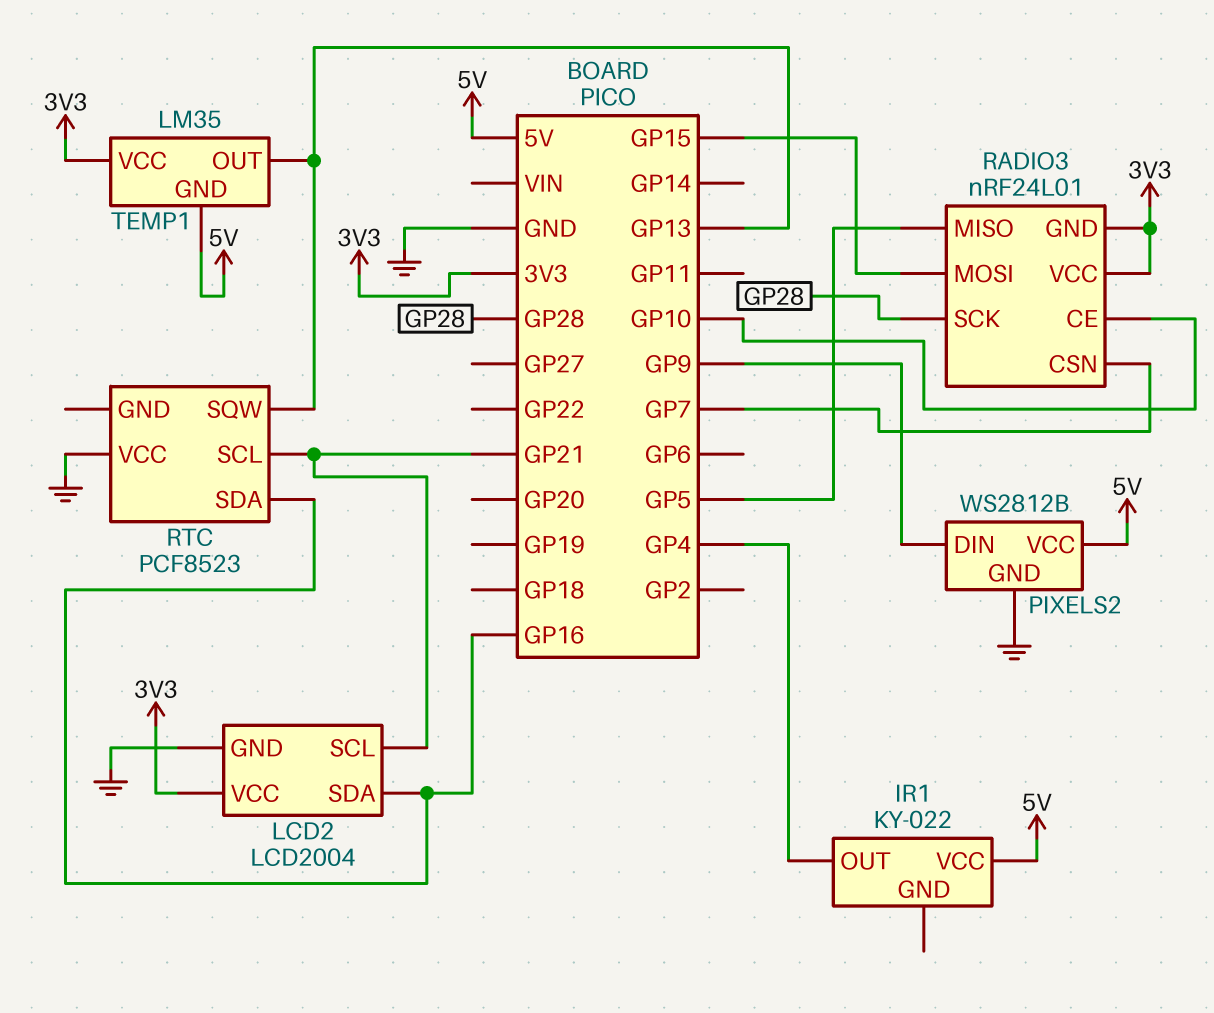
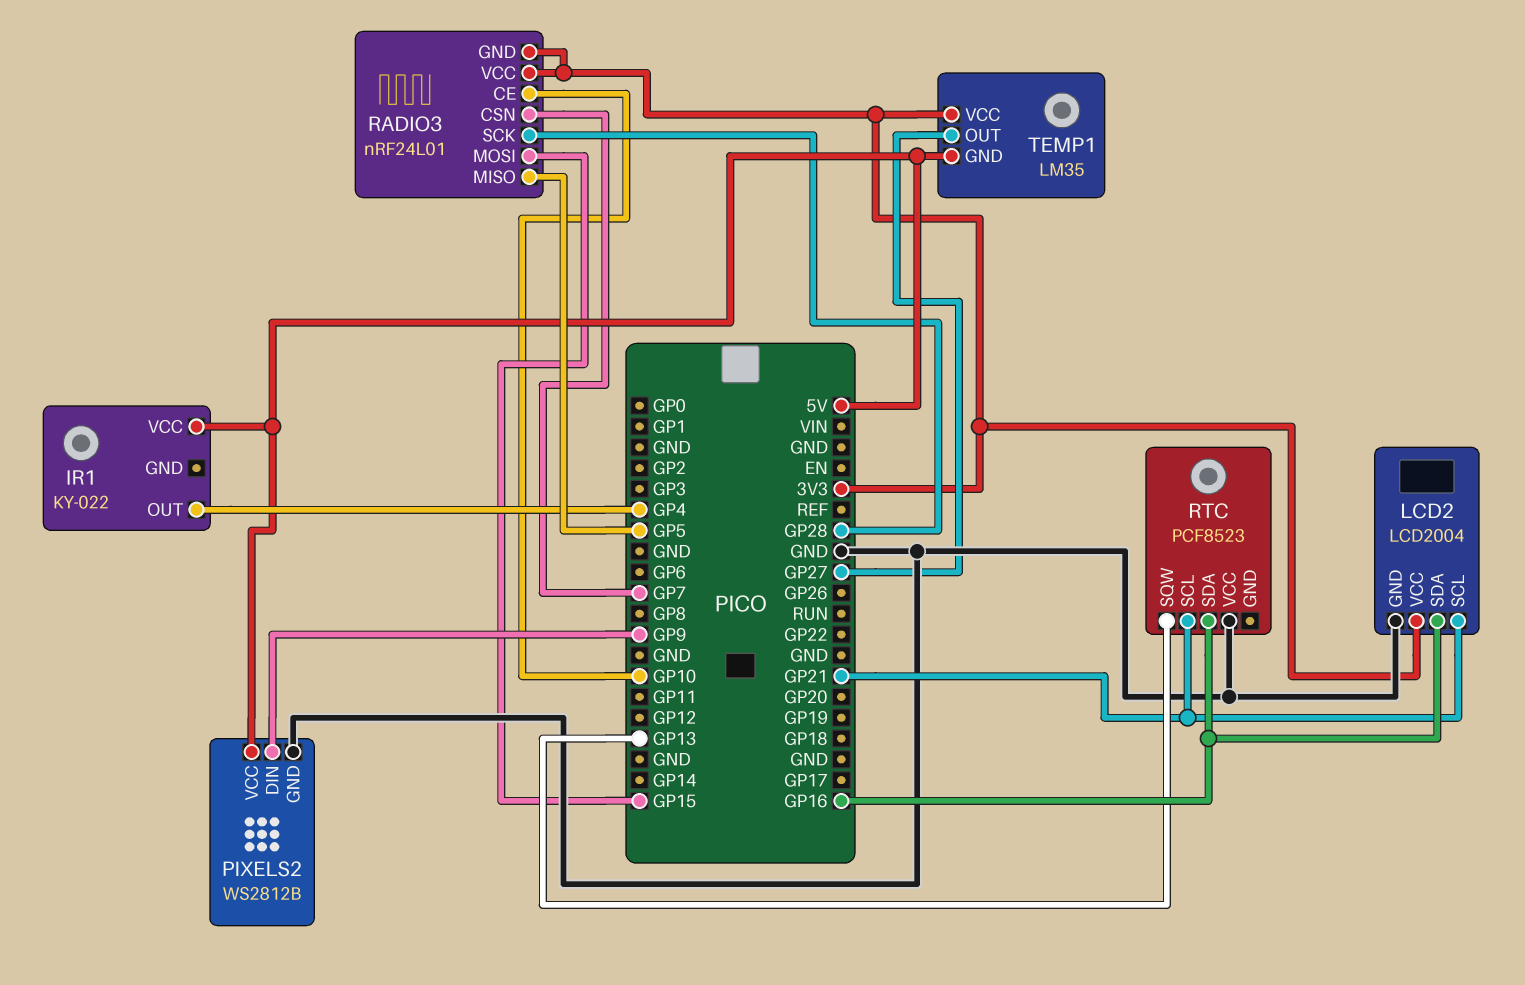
TEMP1 pin OUT: GP13 -> GP27

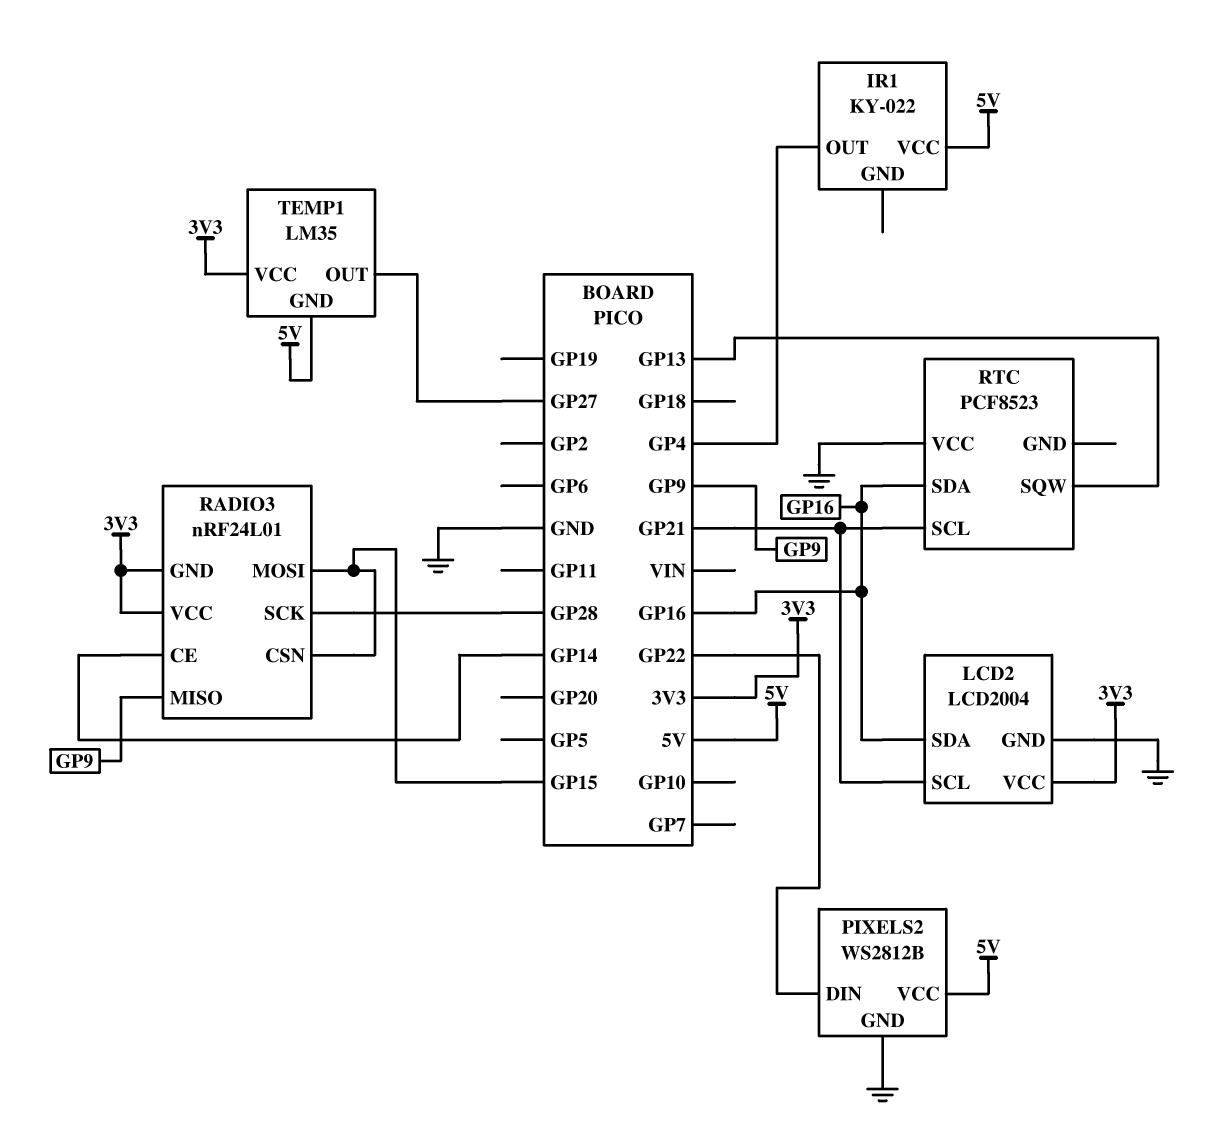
PIXELS2 pin DIN: GP9 -> GP22
RADIO3 pin CE: GP10 -> GP14
RADIO3 pin CSN: GP7 -> GP15
RADIO3 pin MISO: GP5 -> GP9

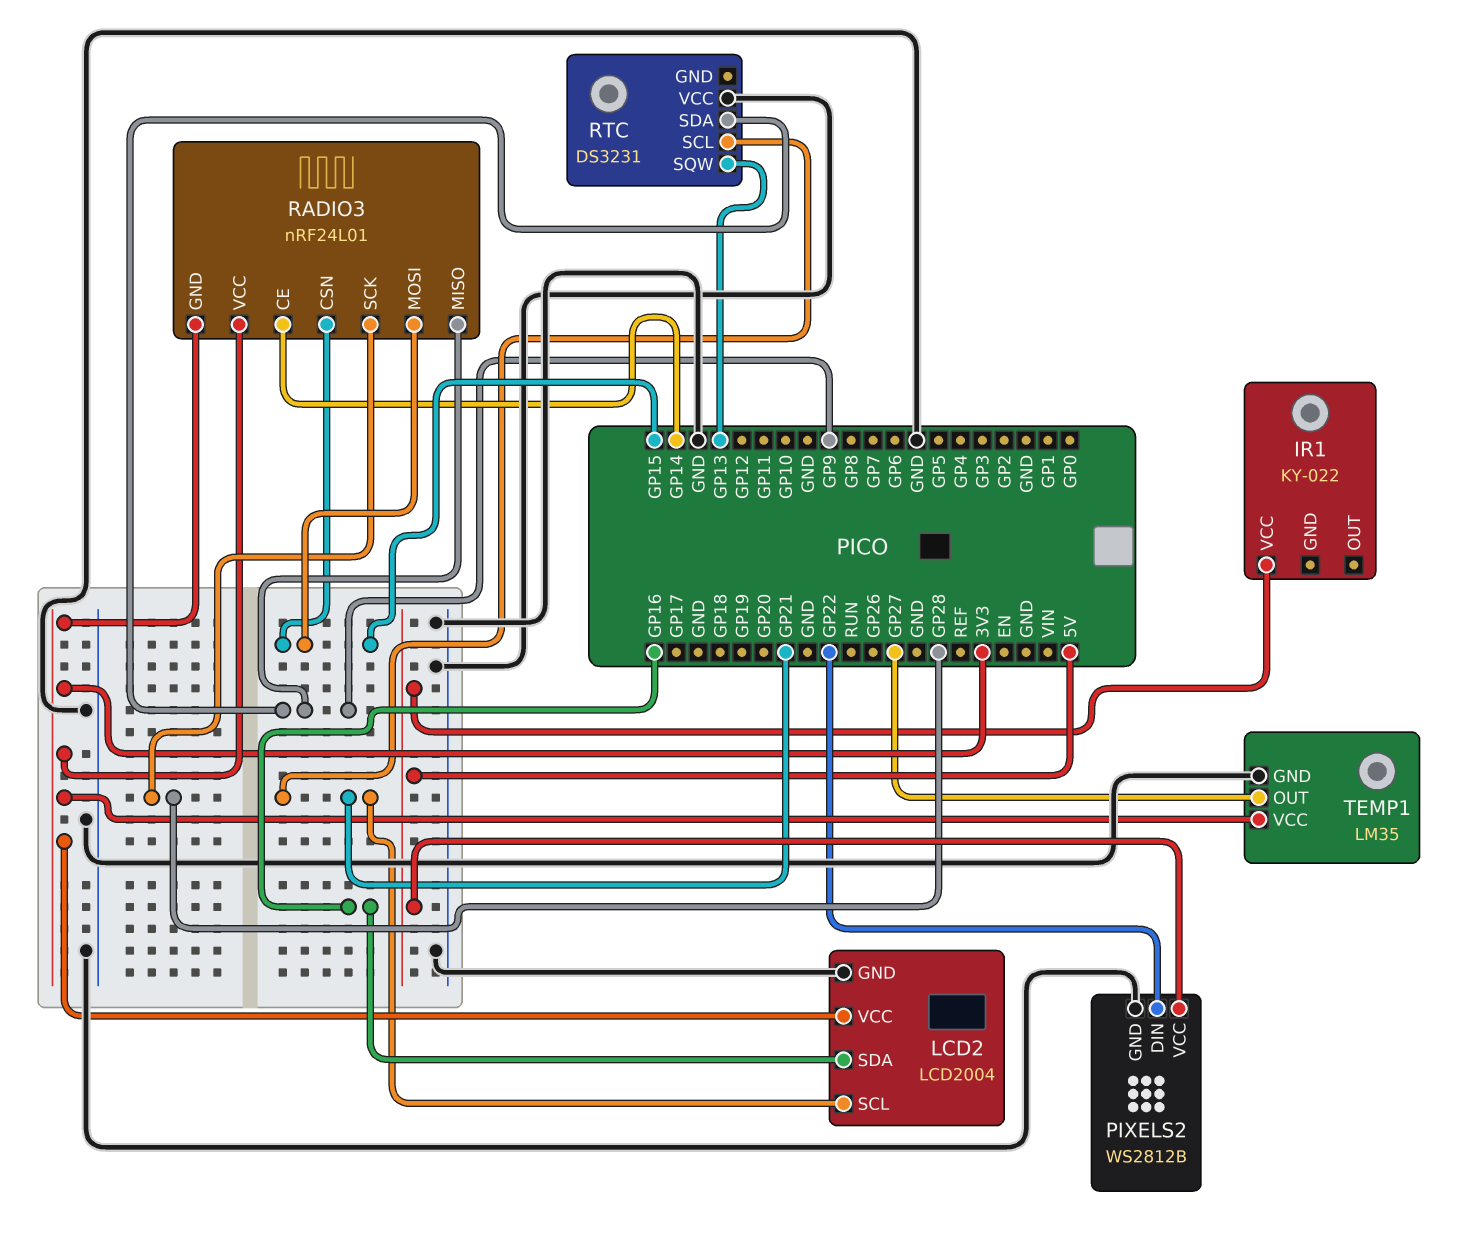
IR1 pin OUT: GP4 -> none
RTC: PCF8523 -> DS3231
RTC pin SDA: GP16 -> GP9
TEMP1 pin GND: 5V -> GND

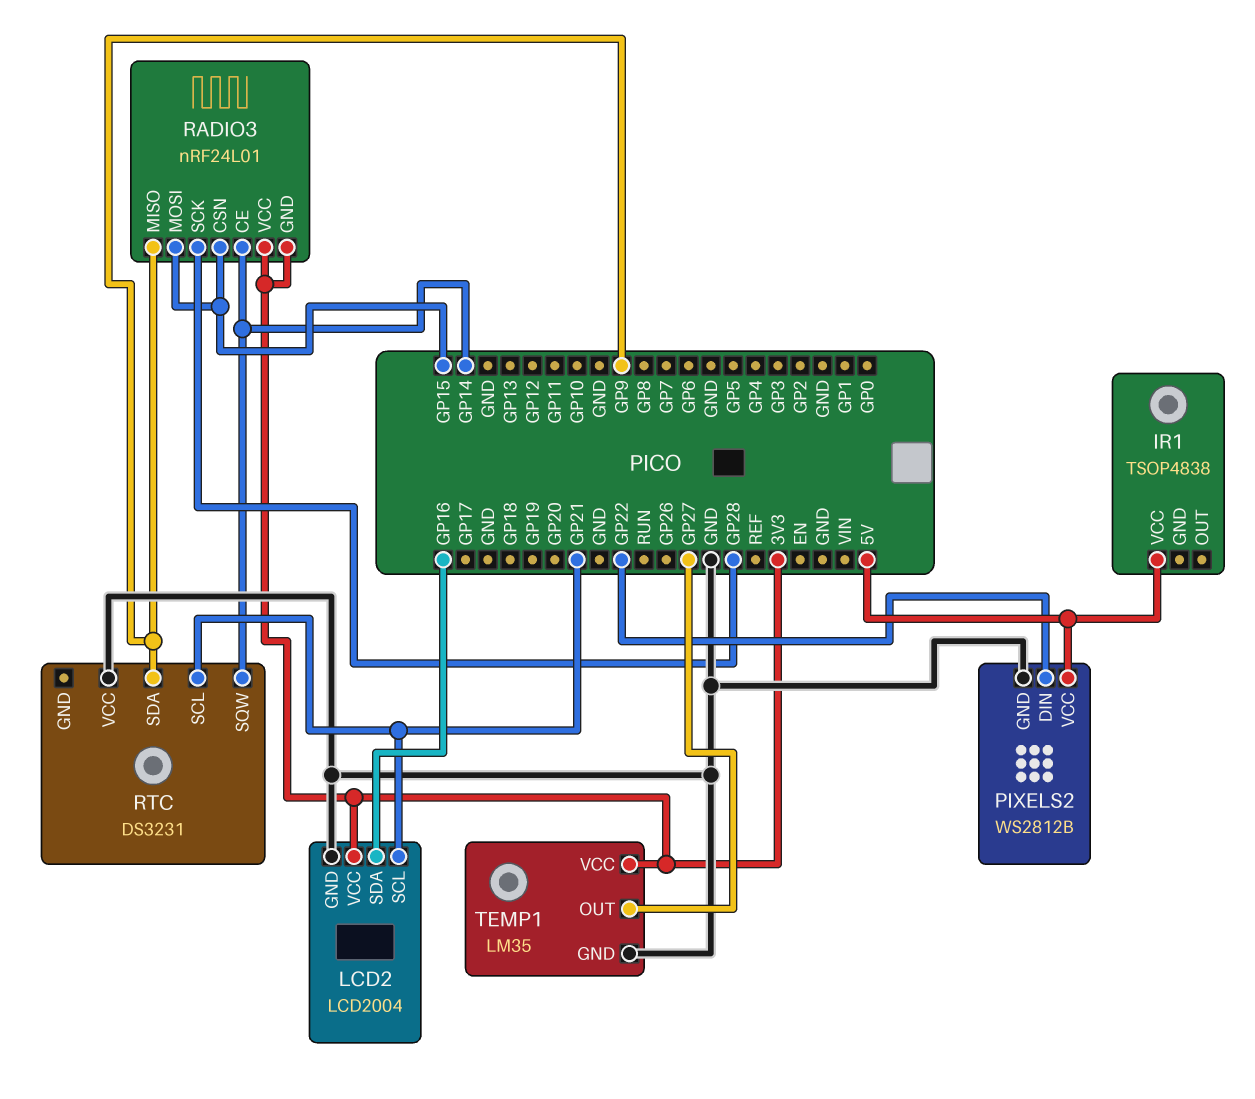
IR1: KY-022 -> TSOP4838
RTC pin SQW: GP13 -> GP14

